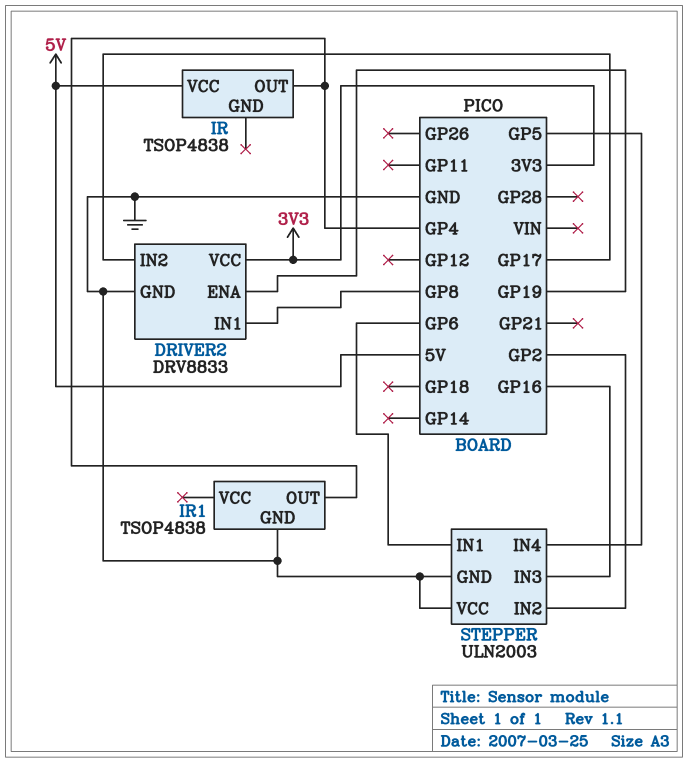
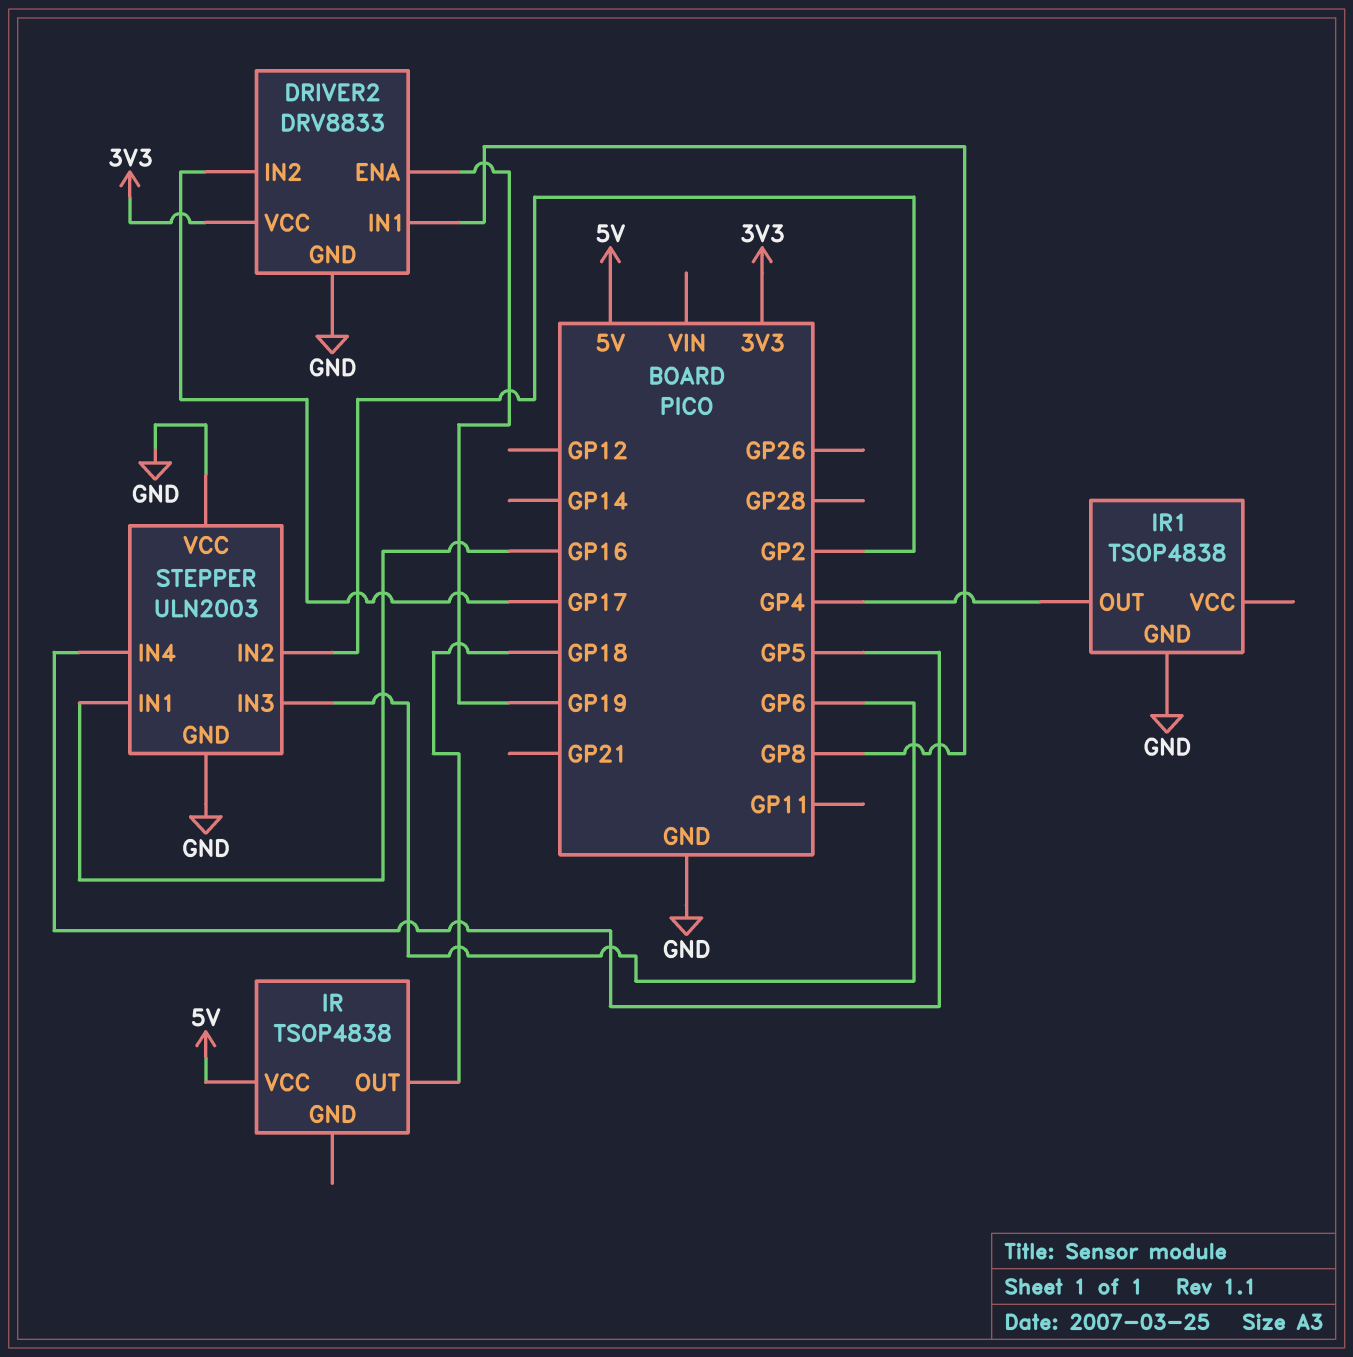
IR pin OUT: GP4 -> GP18
STEPPER pin IN1: GP6 -> GP16
STEPPER pin IN3: GP16 -> GP6

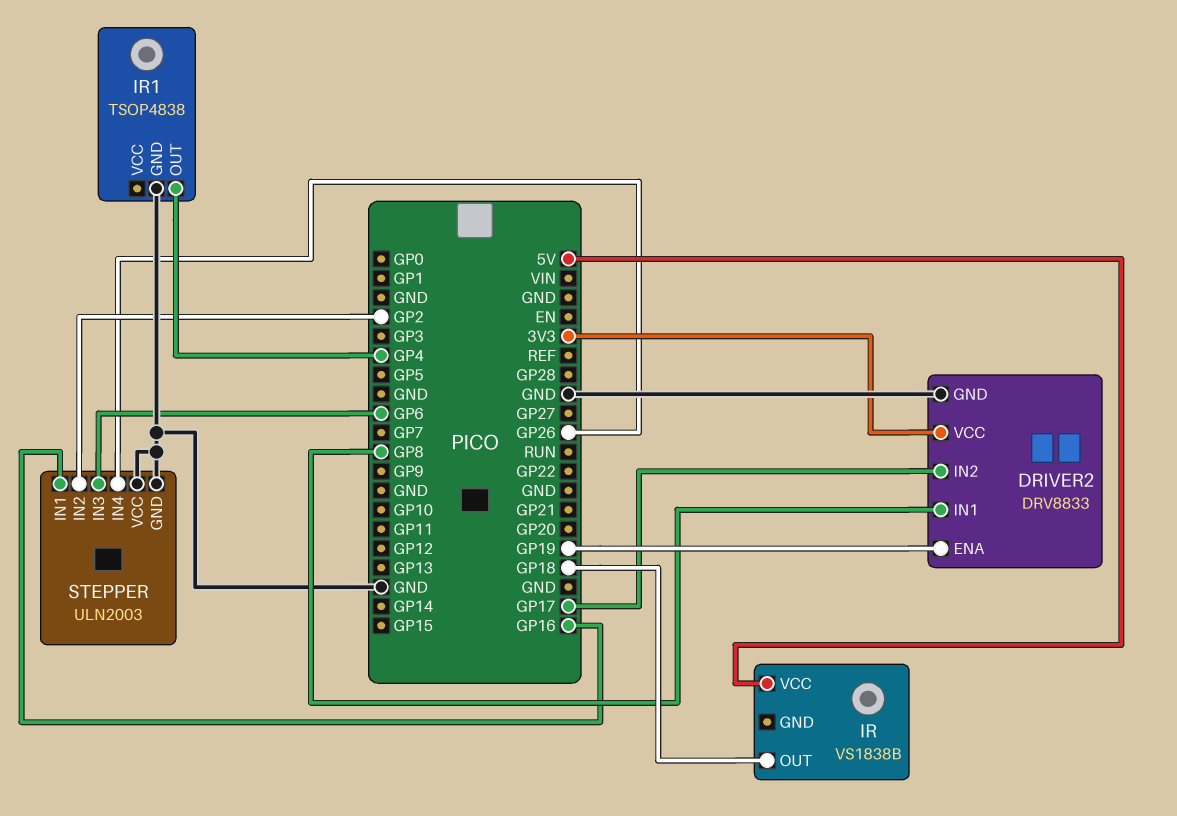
IR: TSOP4838 -> VS1838B
STEPPER pin IN4: GP5 -> GP26

